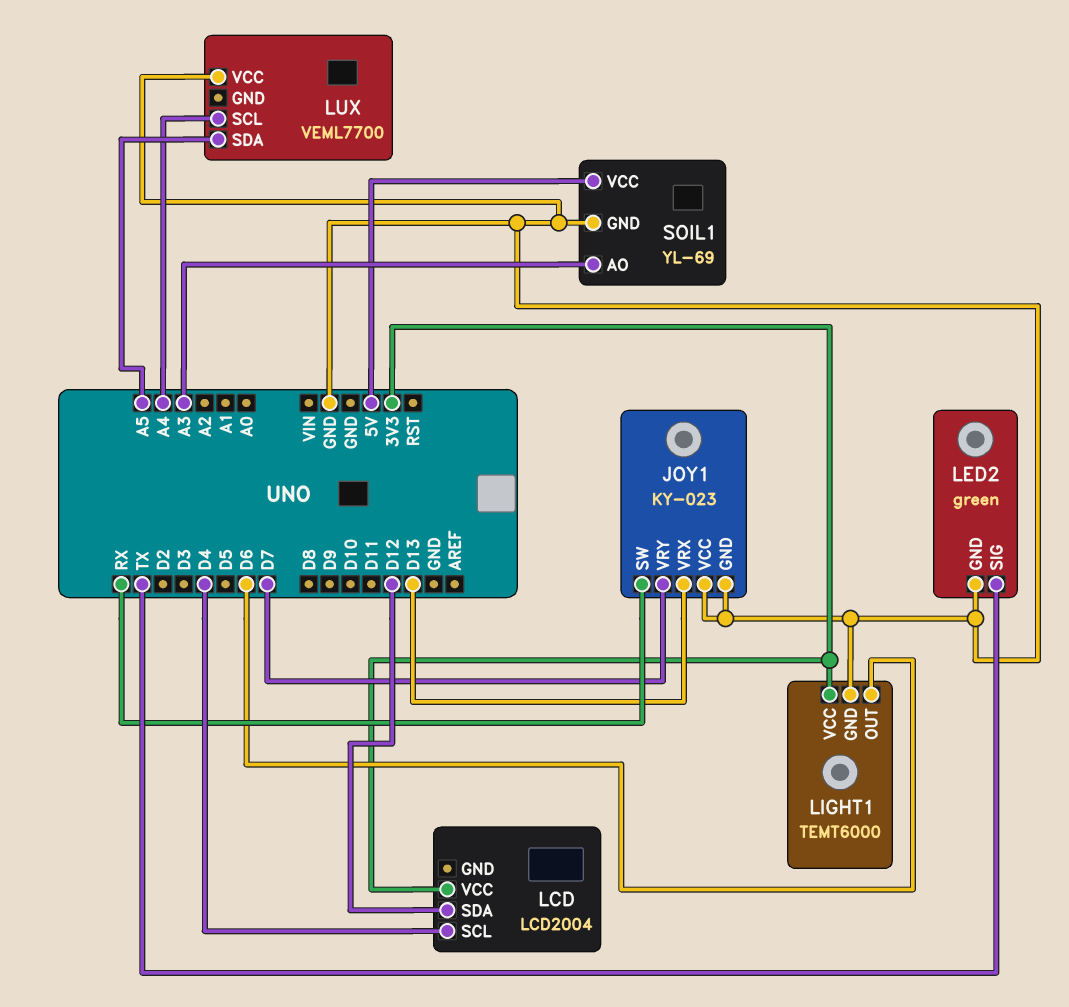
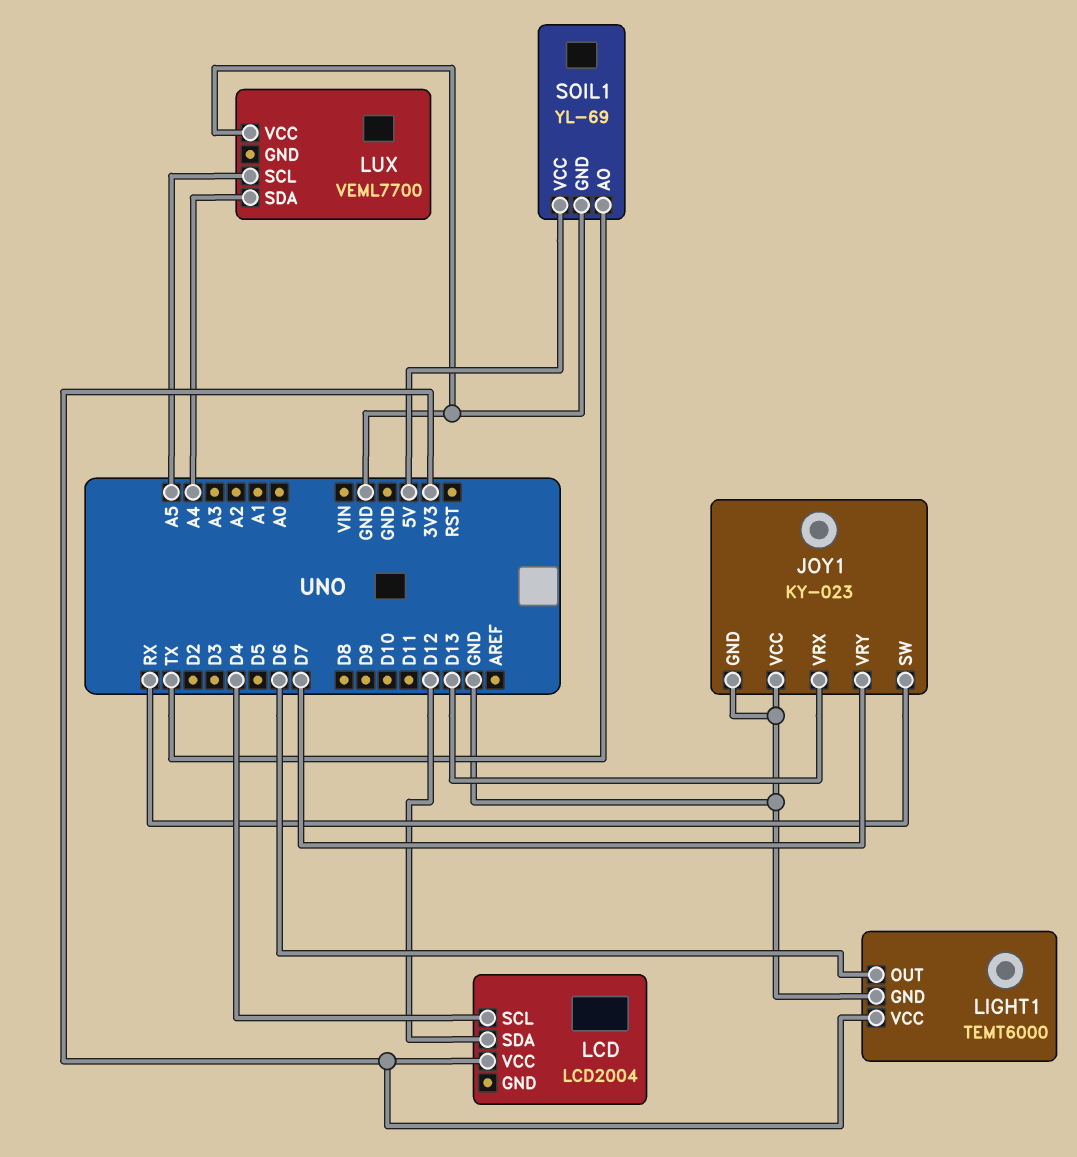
LED2: green -> none
LED2 pin GND: GND -> none
LED2 pin SIG: TX -> none
LUX pin SCL: A4 -> A5
LUX pin SDA: A5 -> A4
SOIL1 pin AO: A3 -> TX

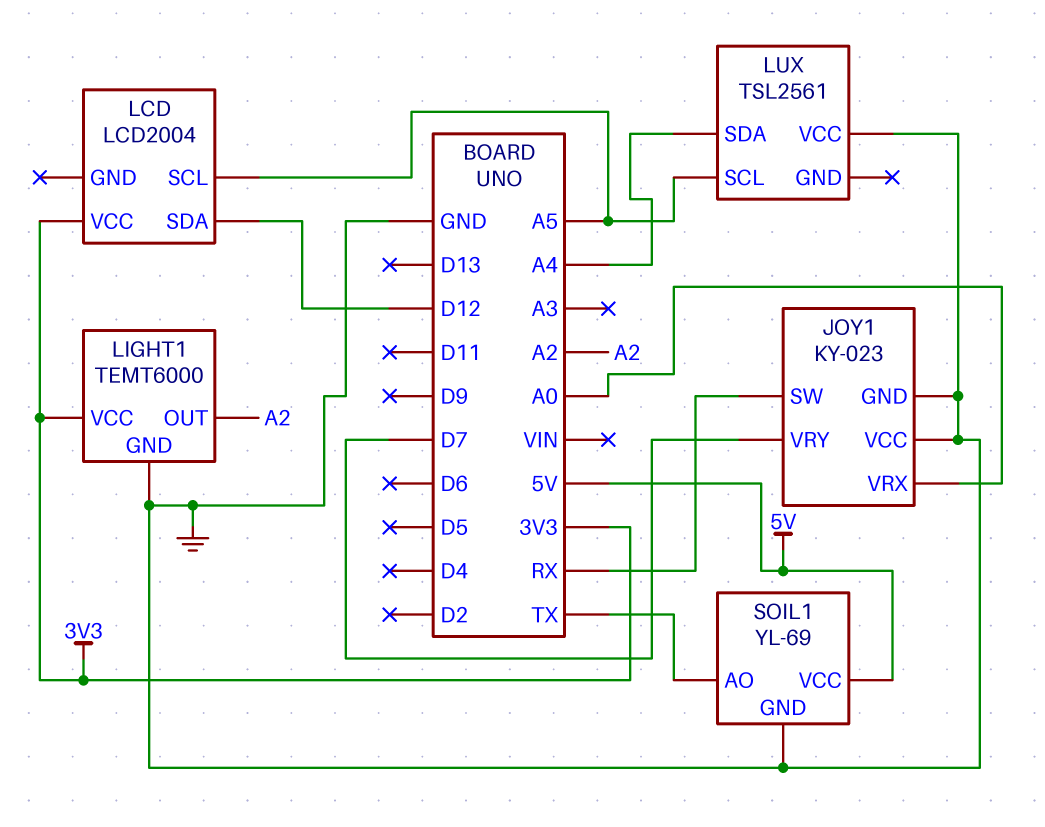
JOY1 pin VRX: D13 -> A0
LCD pin SCL: D4 -> A5
LIGHT1 pin OUT: D6 -> A2
LUX: VEML7700 -> TSL2561

